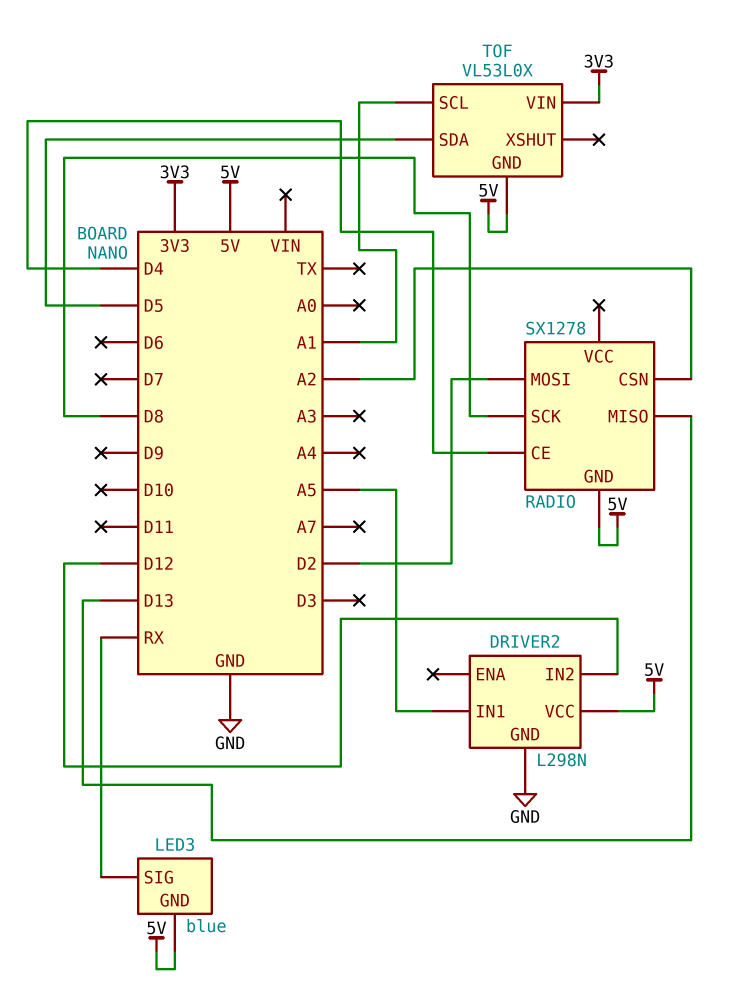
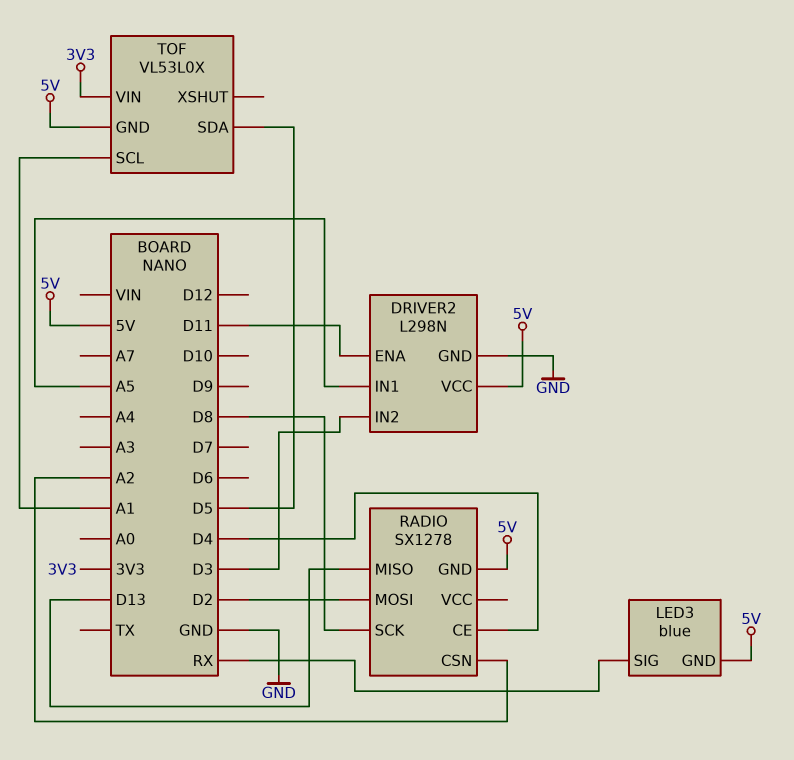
DRIVER2 pin ENA: none -> D11
DRIVER2 pin IN2: D12 -> D3

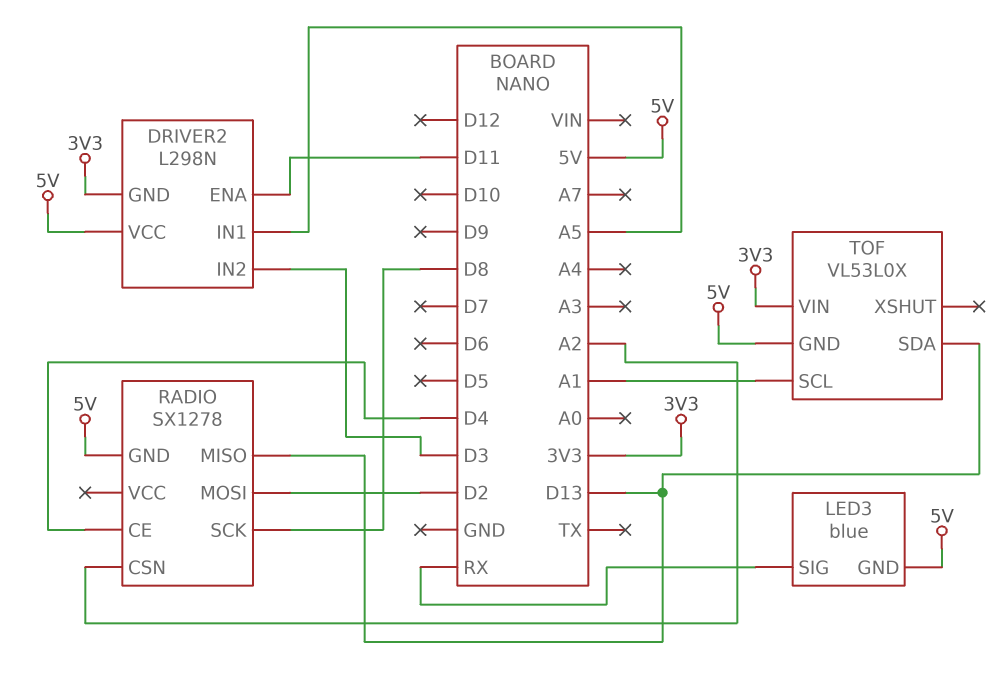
DRIVER2 pin GND: GND -> 3V3
TOF pin SDA: D5 -> D13

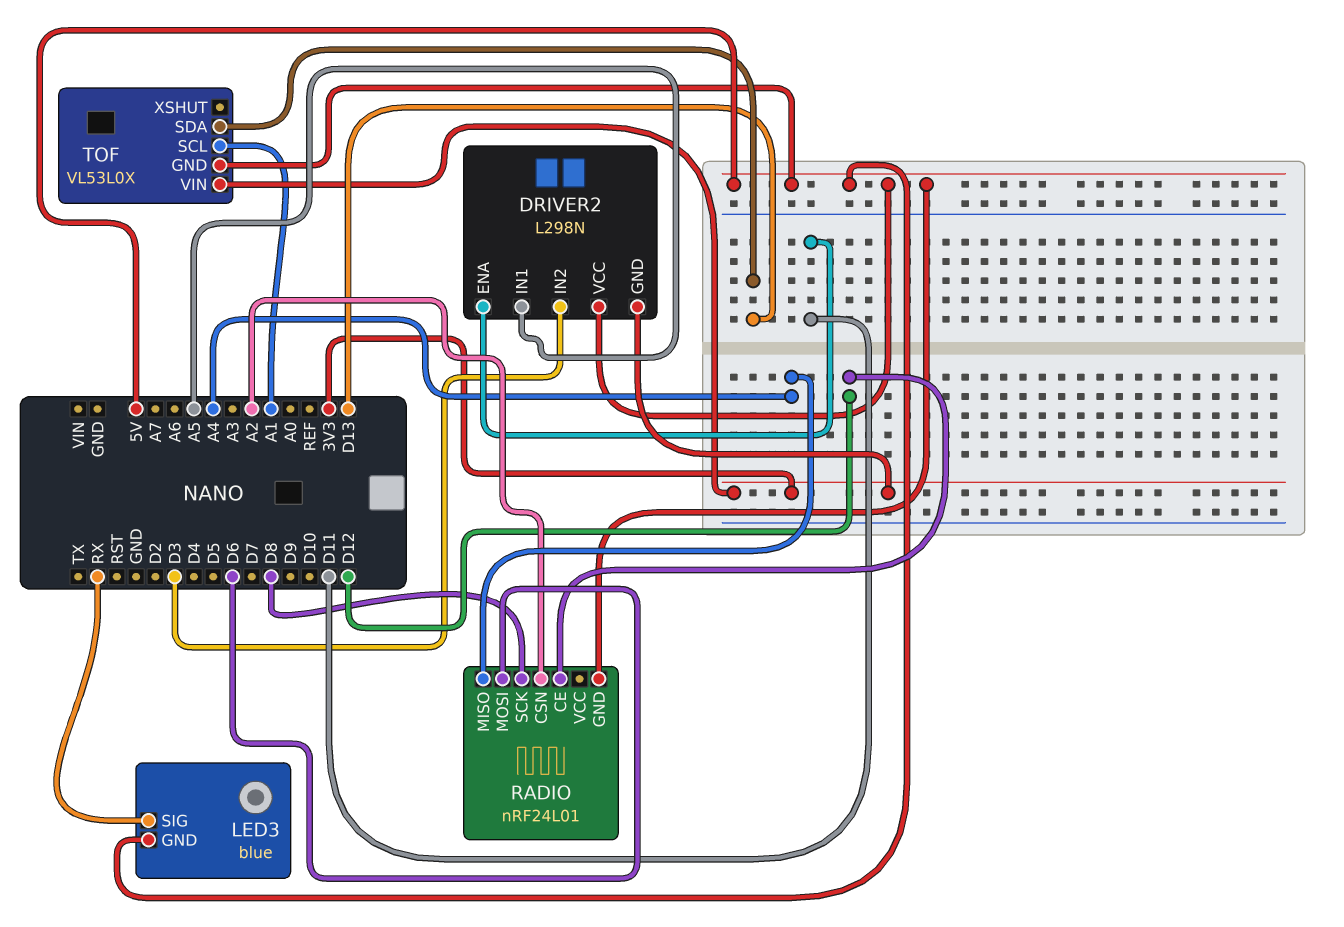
RADIO: SX1278 -> nRF24L01
RADIO pin CE: D4 -> D12
RADIO pin MISO: D13 -> A4
RADIO pin MOSI: D2 -> D6

